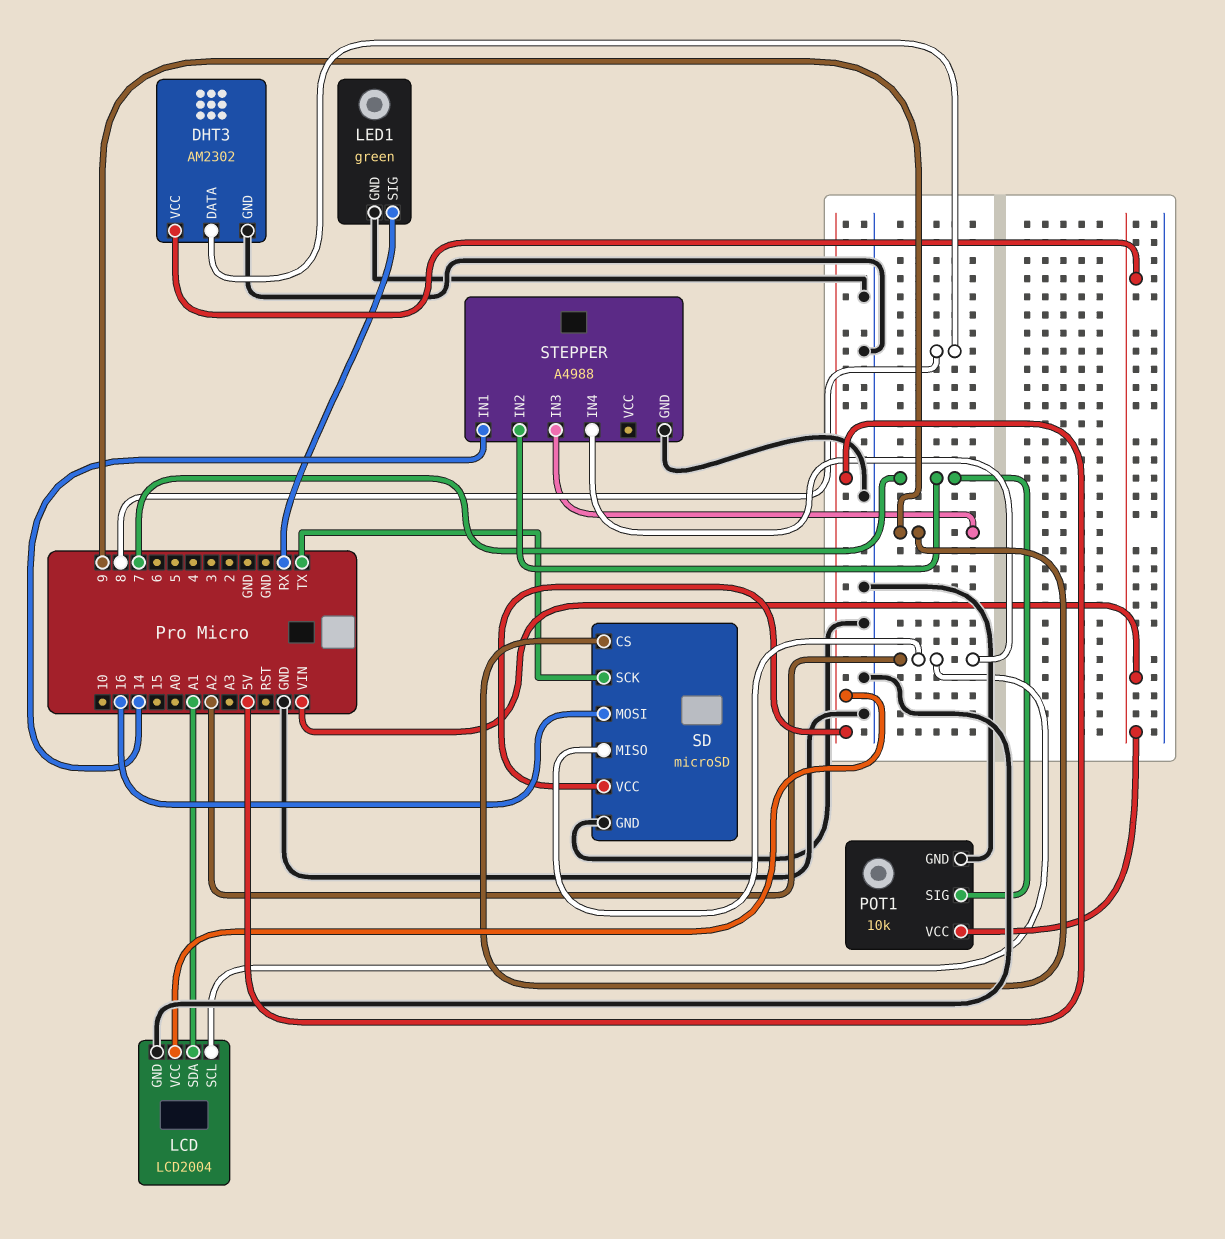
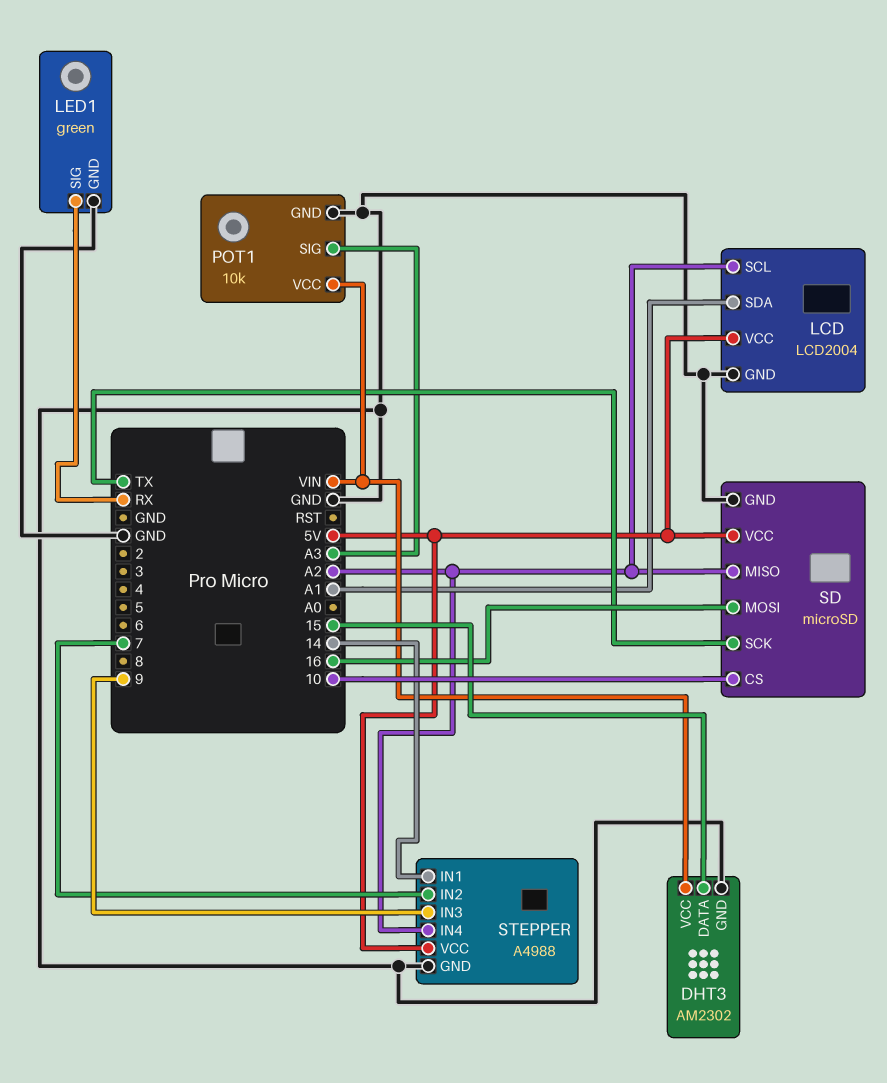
DHT3 pin DATA: 8 -> 15
POT1 pin SIG: 7 -> A3
SD pin CS: 9 -> 10
STEPPER pin VCC: none -> 5V

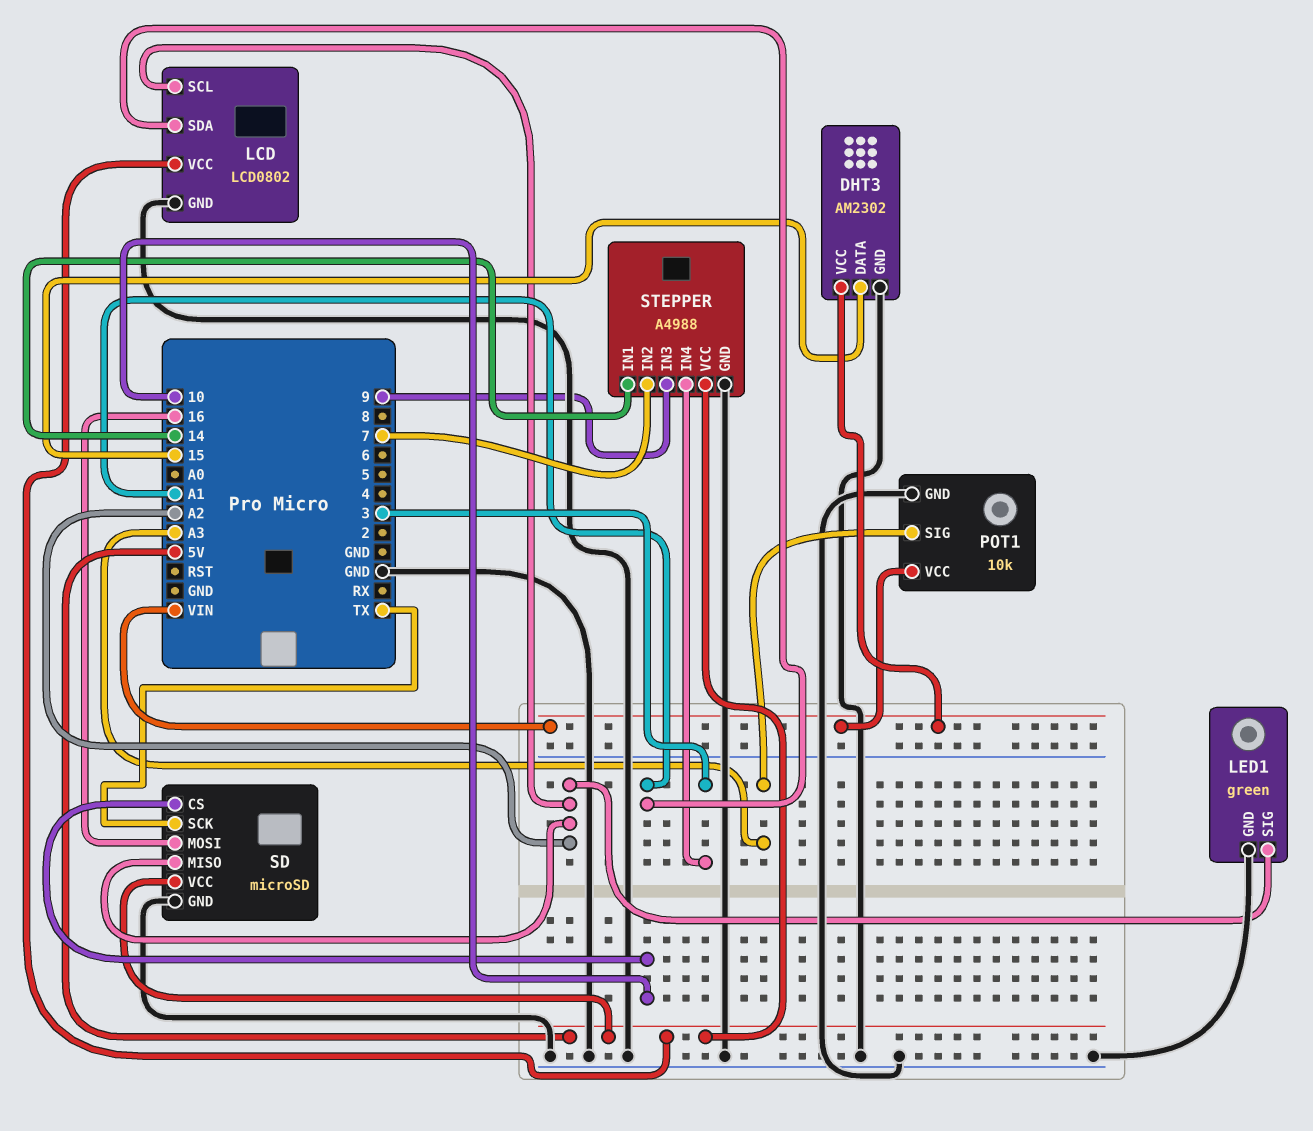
LCD: LCD2004 -> LCD0802
LED1 pin SIG: RX -> A2
STEPPER pin IN4: A2 -> 3

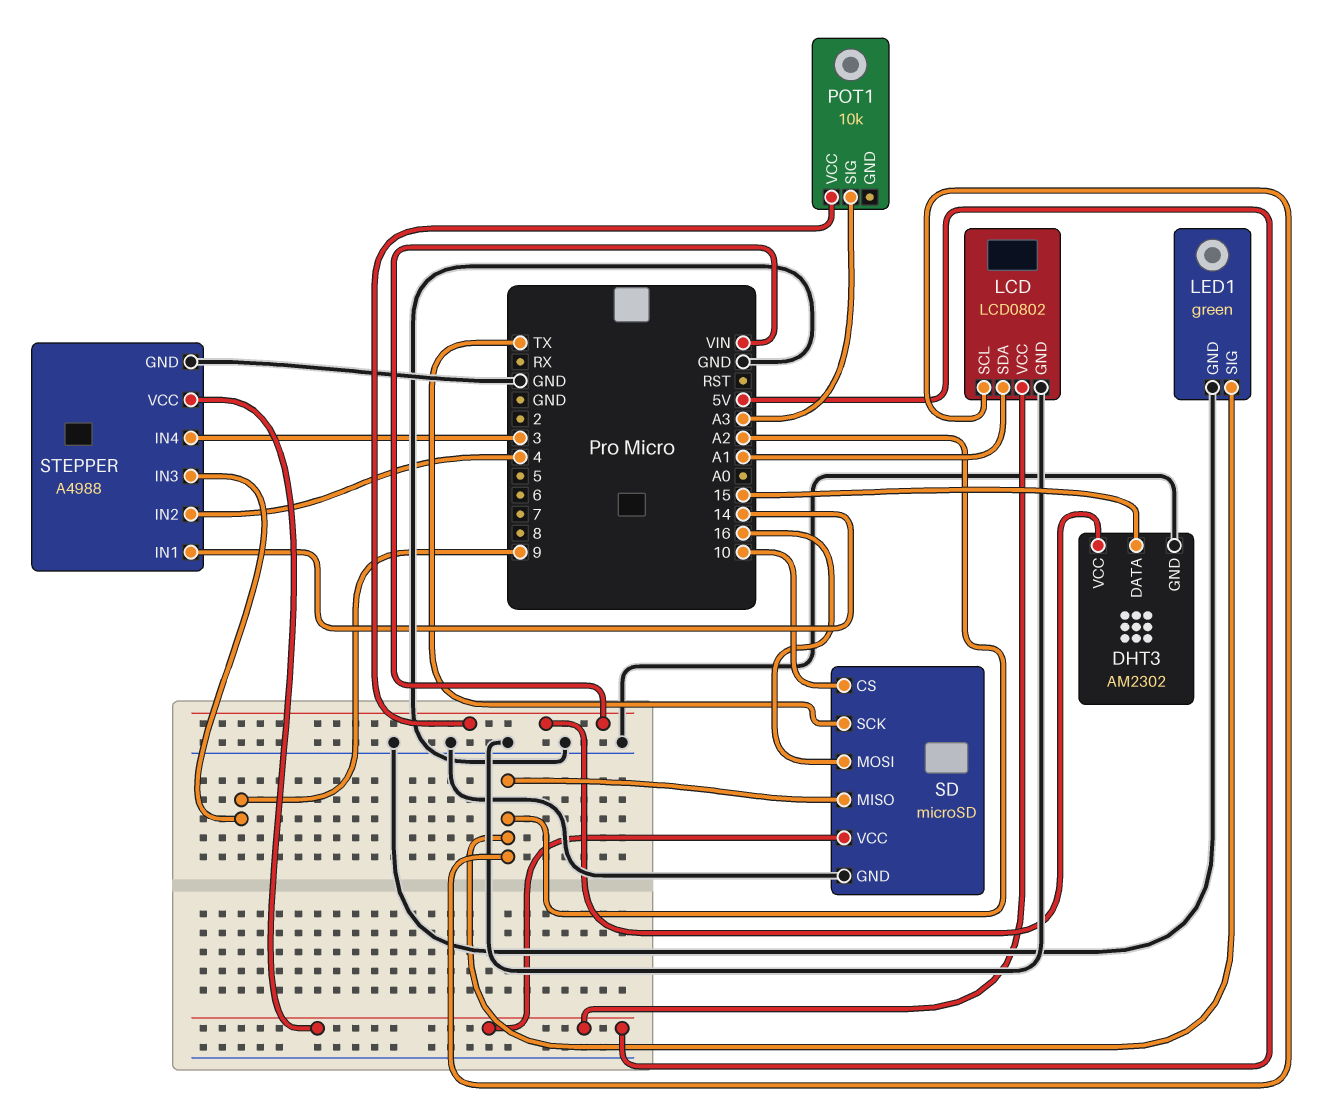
POT1 pin GND: GND -> none
STEPPER pin IN2: 7 -> 4

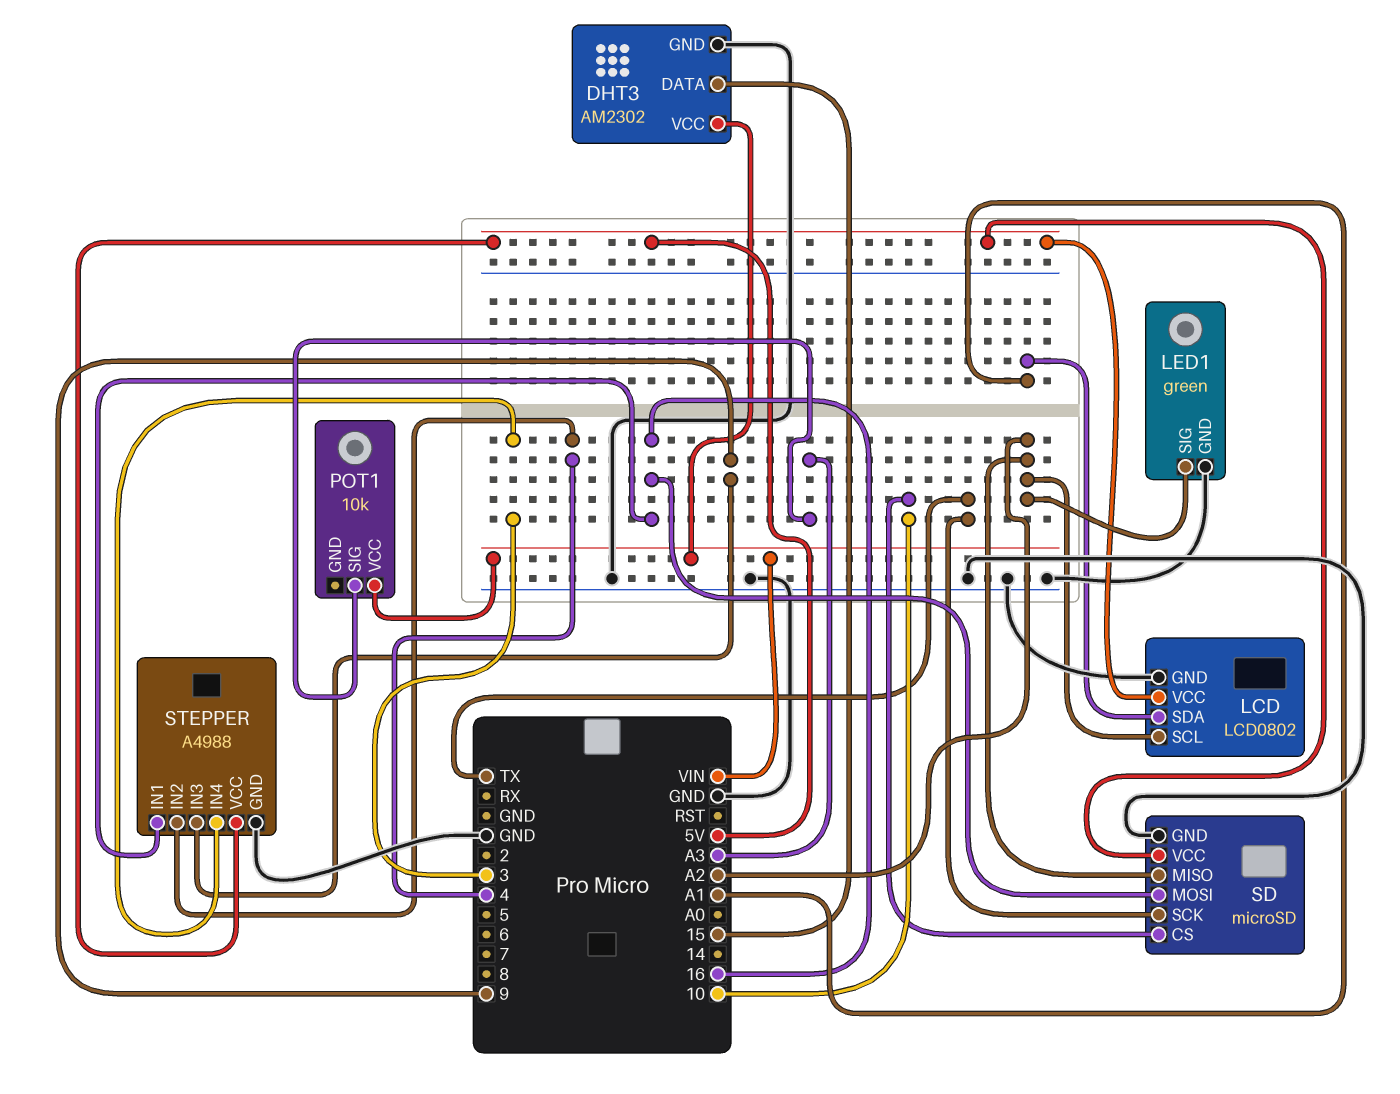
STEPPER pin IN1: 14 -> 16

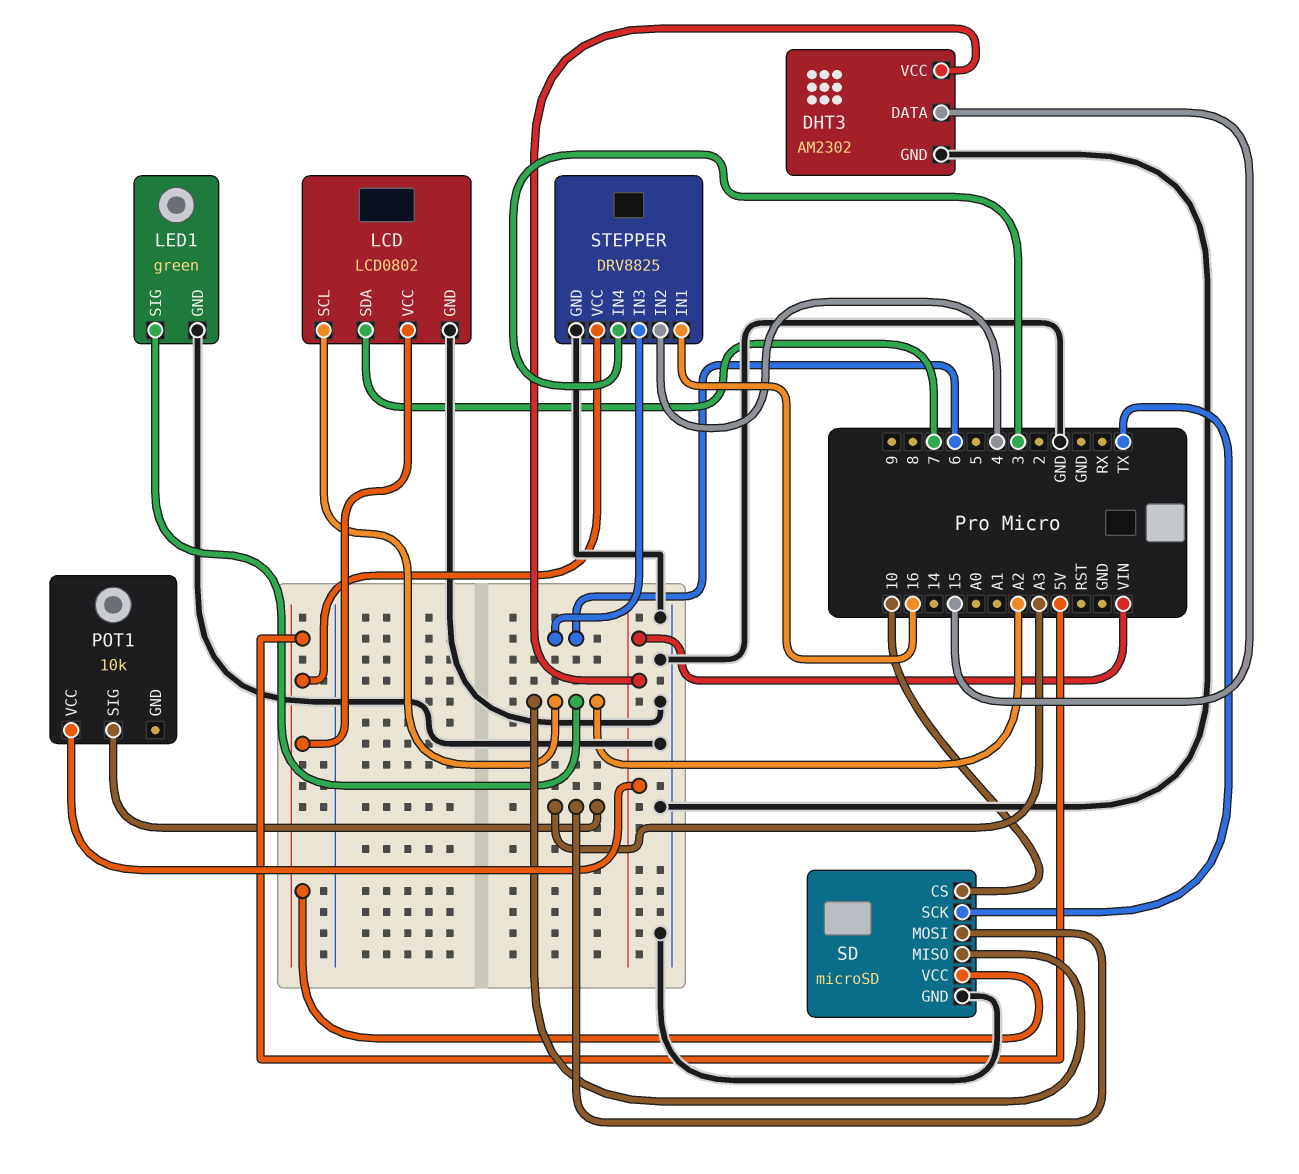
LCD pin SDA: A1 -> 7
SD pin MOSI: 16 -> A3
STEPPER: A4988 -> DRV8825
STEPPER pin IN3: 9 -> 6

